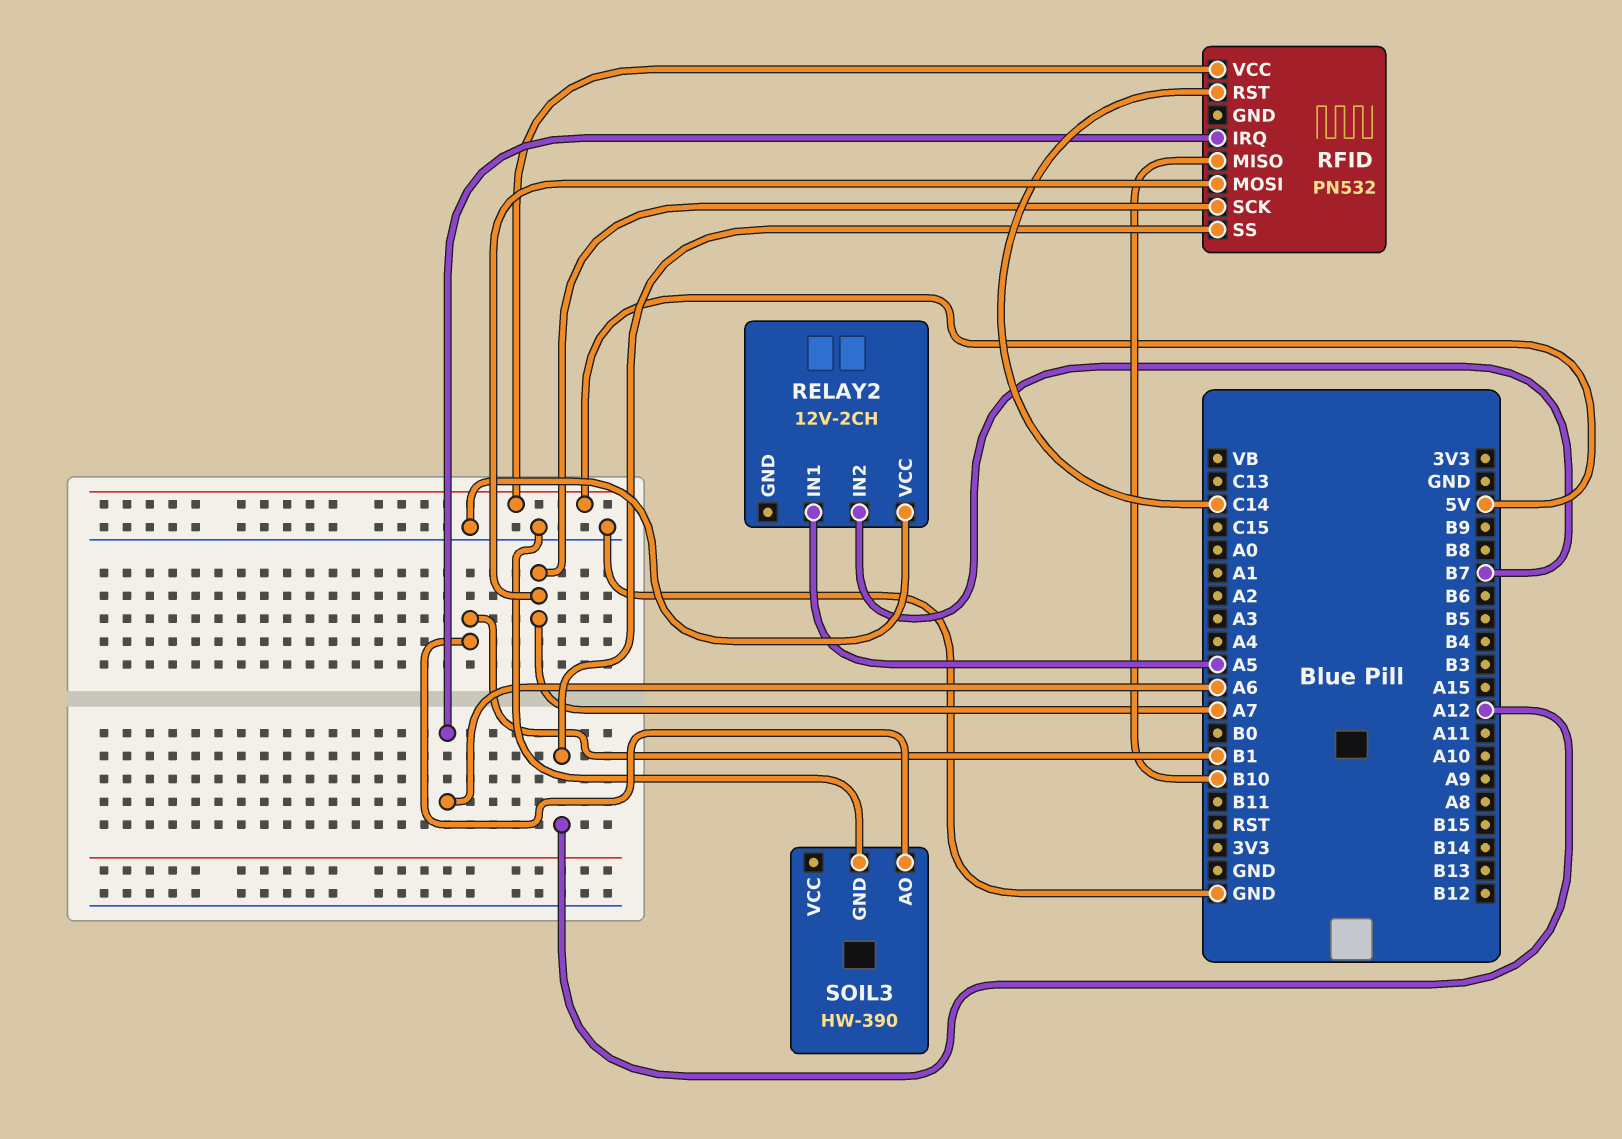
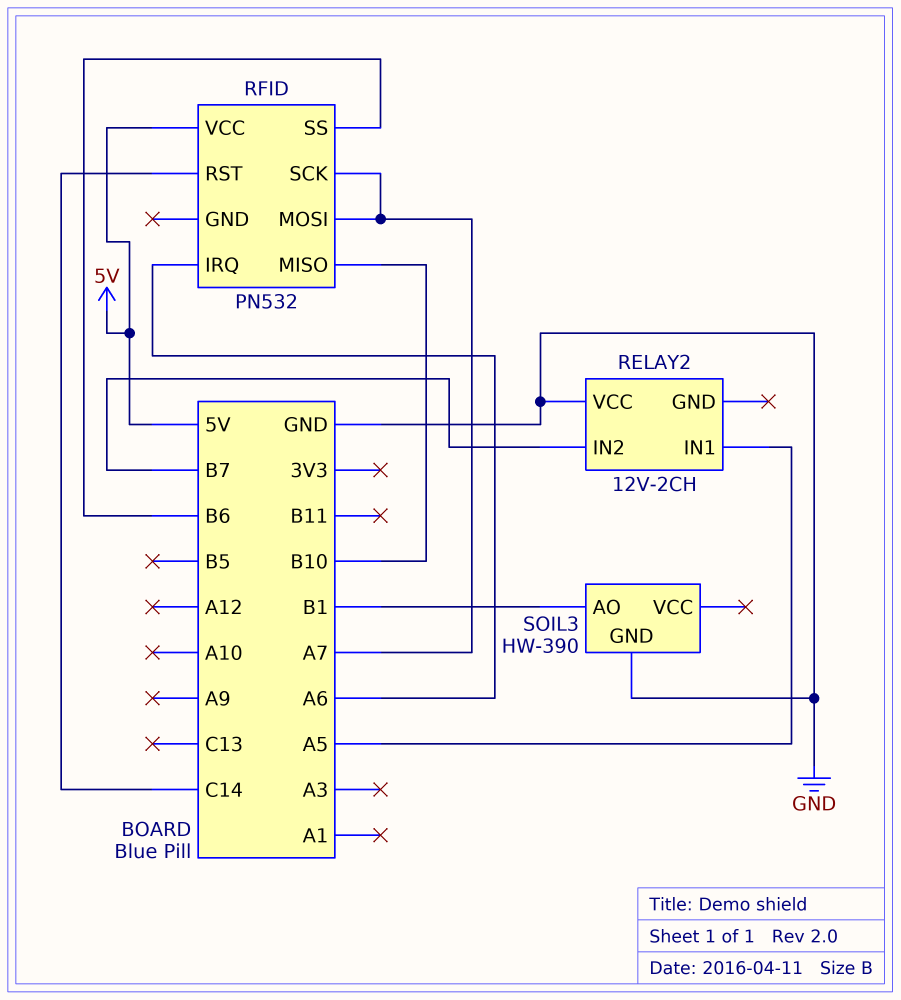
RFID pin SS: A12 -> B6

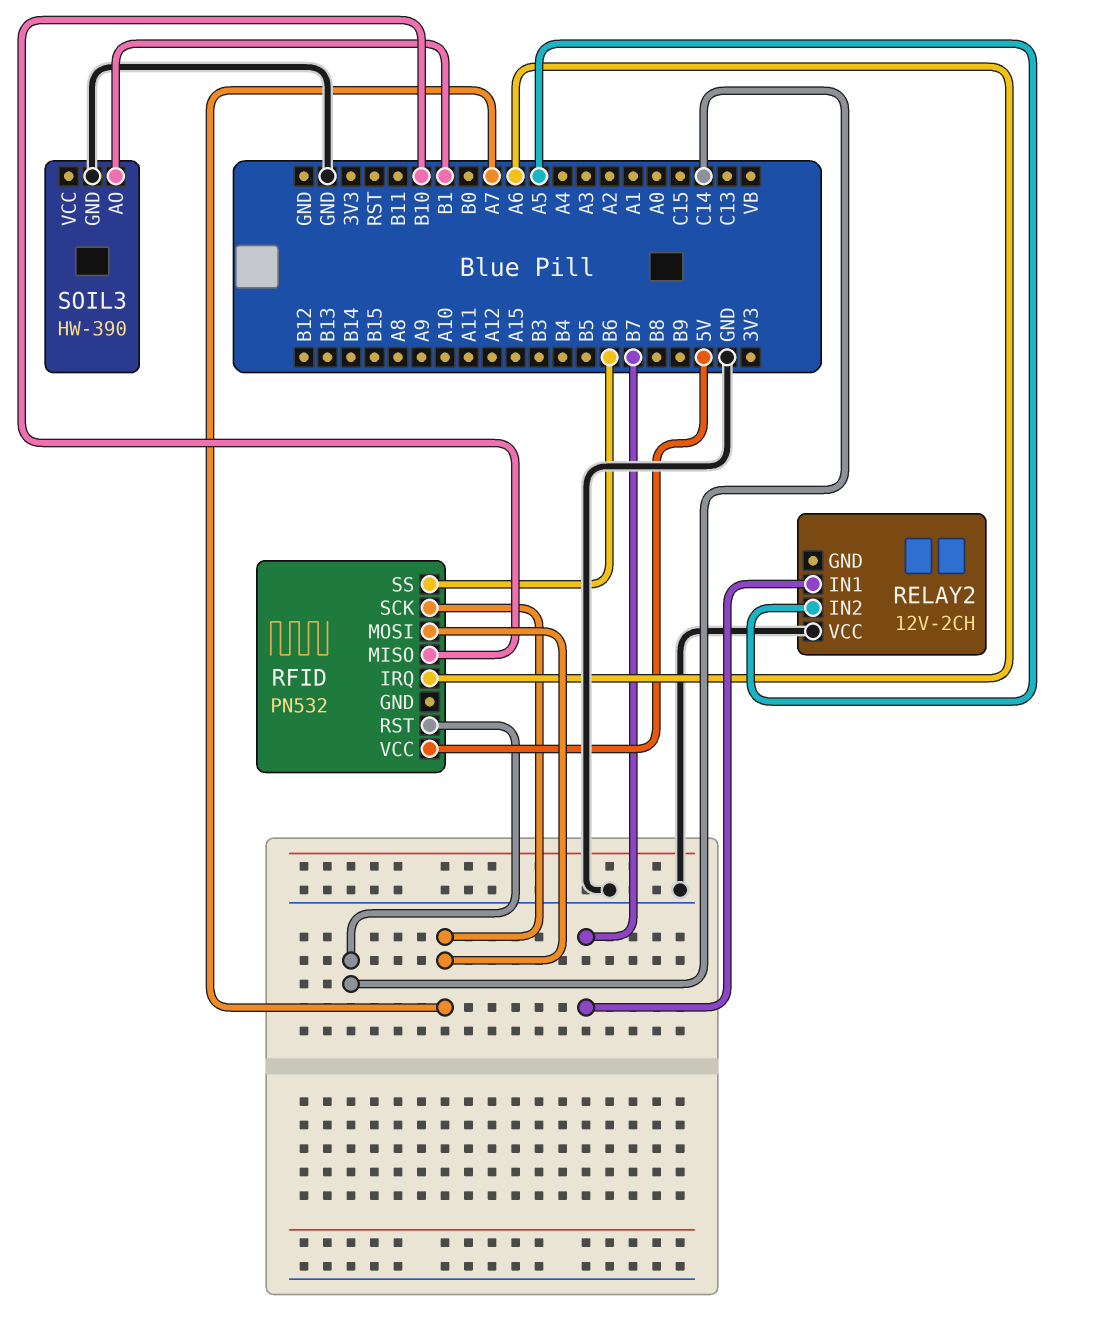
RELAY2 pin IN1: A5 -> B7
RELAY2 pin IN2: B7 -> A5

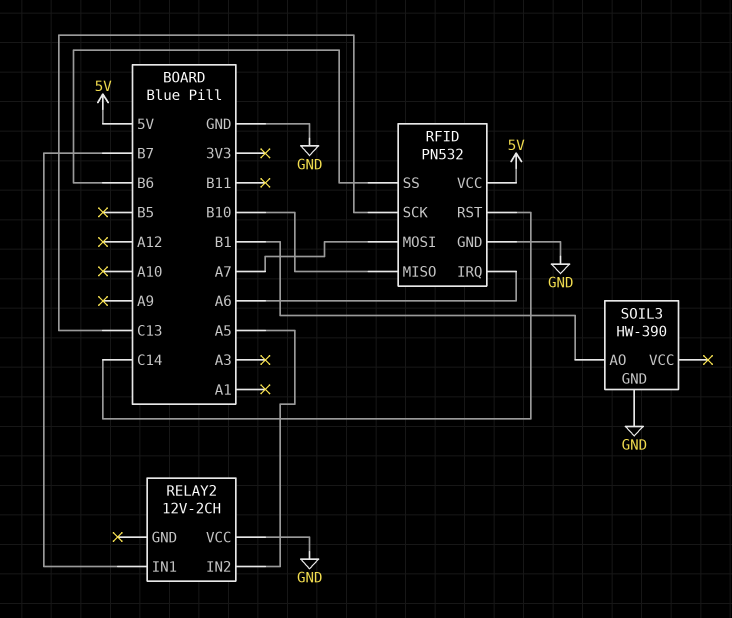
RFID pin GND: none -> GND
RFID pin SCK: A7 -> C13

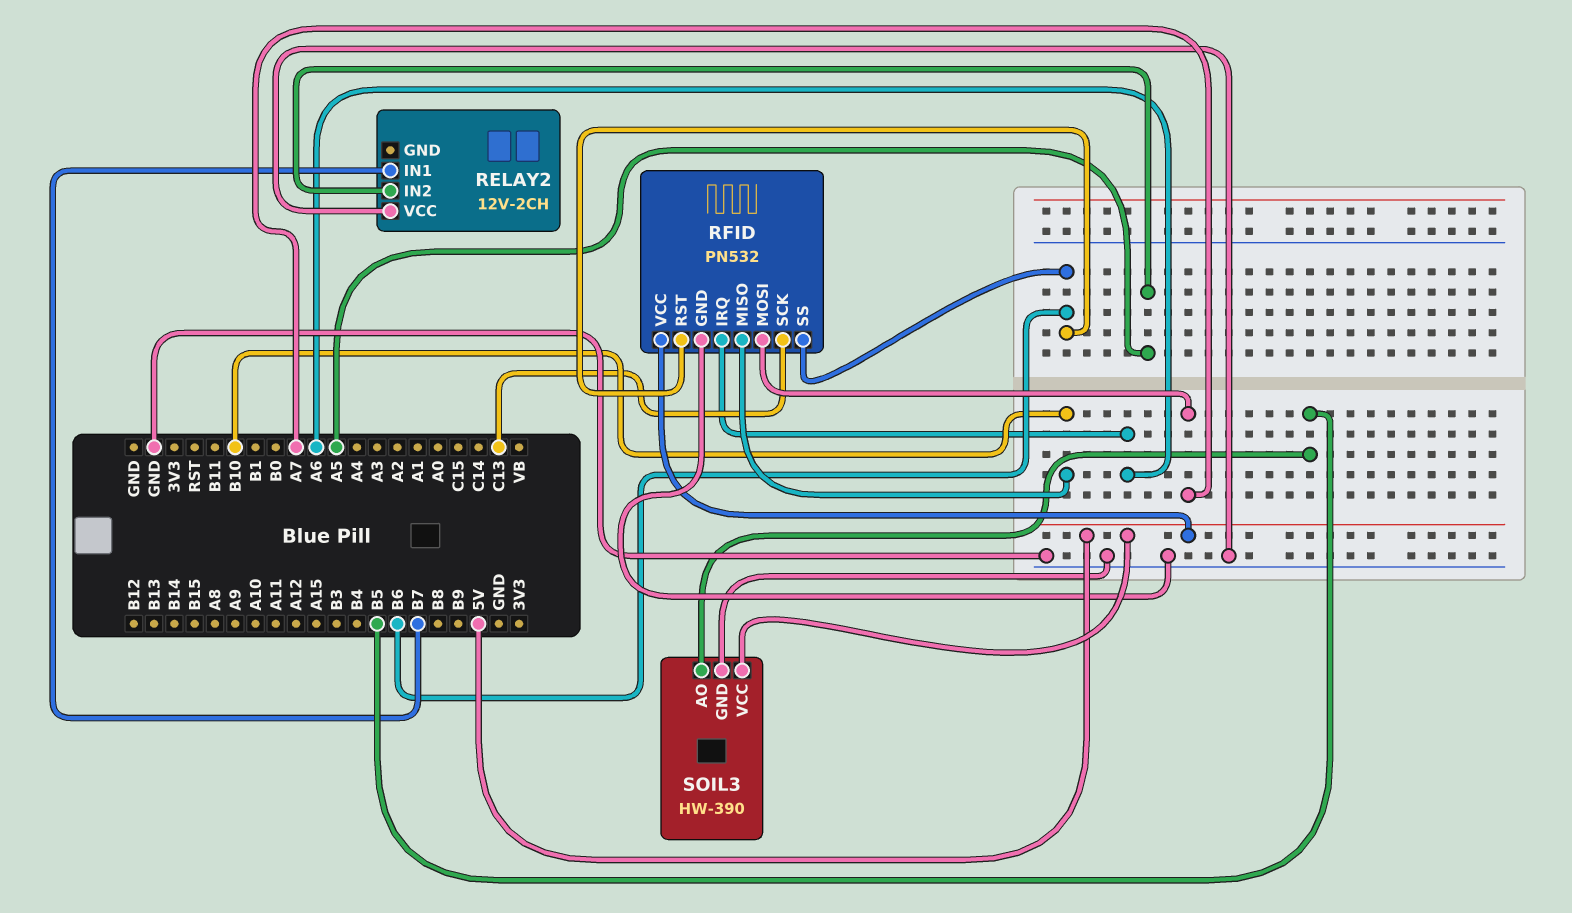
RFID pin RST: C14 -> B6
SOIL3 pin AO: B1 -> B5
SOIL3 pin VCC: none -> 5V

